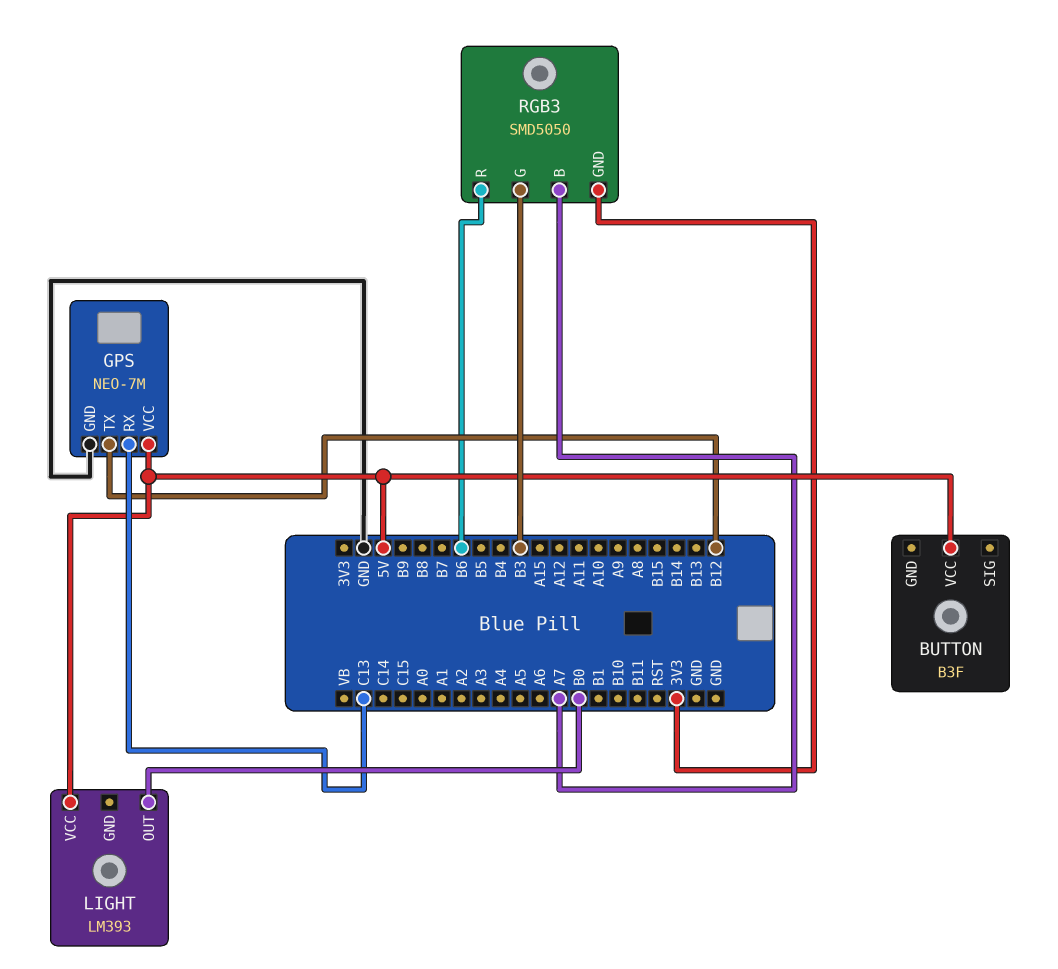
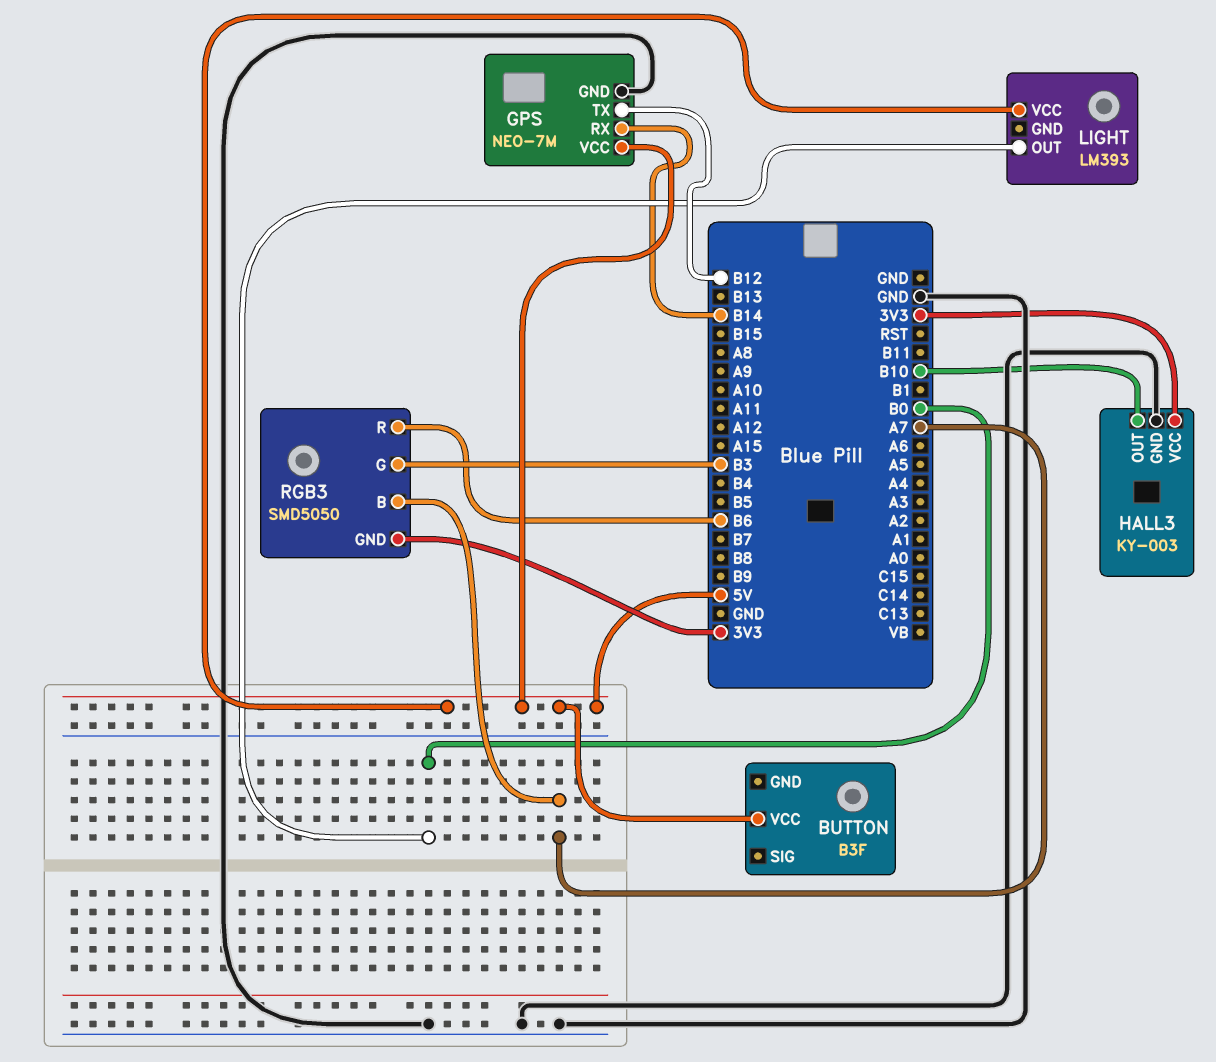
GPS pin RX: C13 -> B14
HALL3: none -> KY-003
HALL3 pin GND: none -> GND
HALL3 pin OUT: none -> B10
HALL3 pin VCC: none -> 3V3

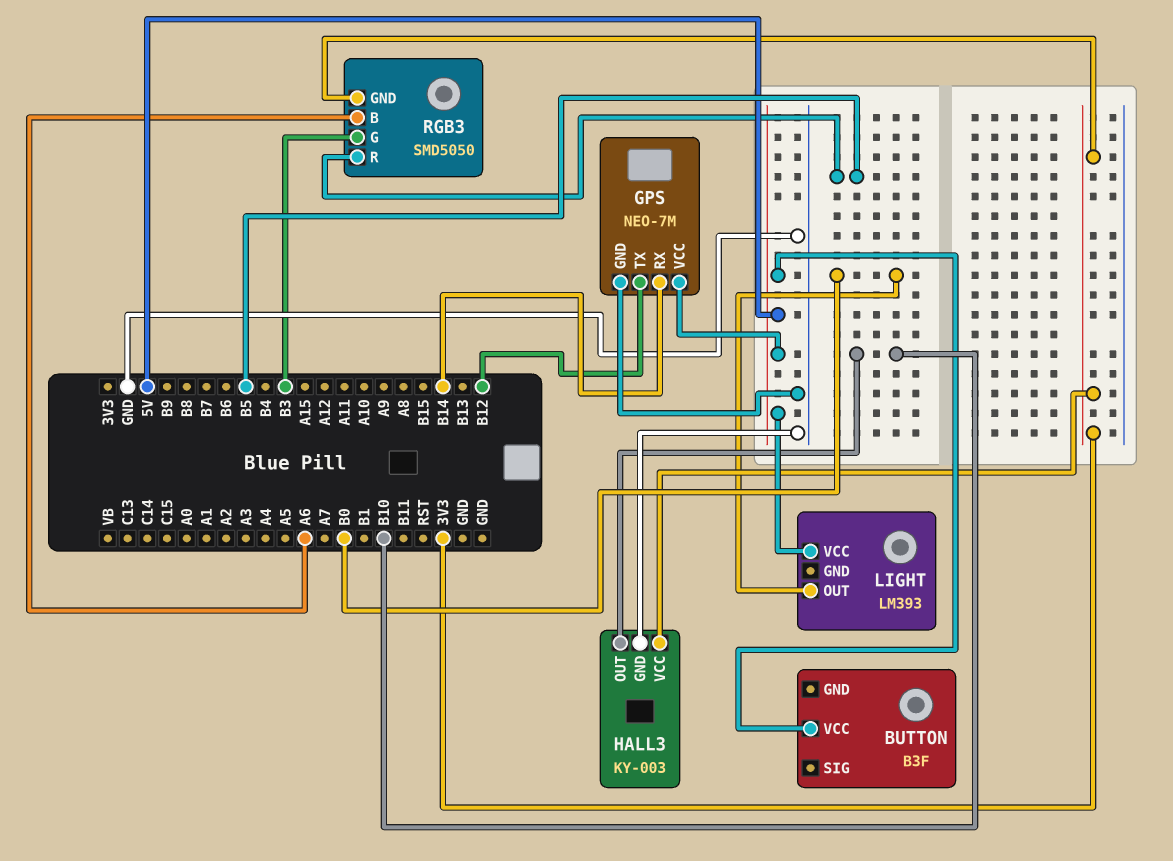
RGB3 pin B: A7 -> A6
RGB3 pin R: B6 -> B5

